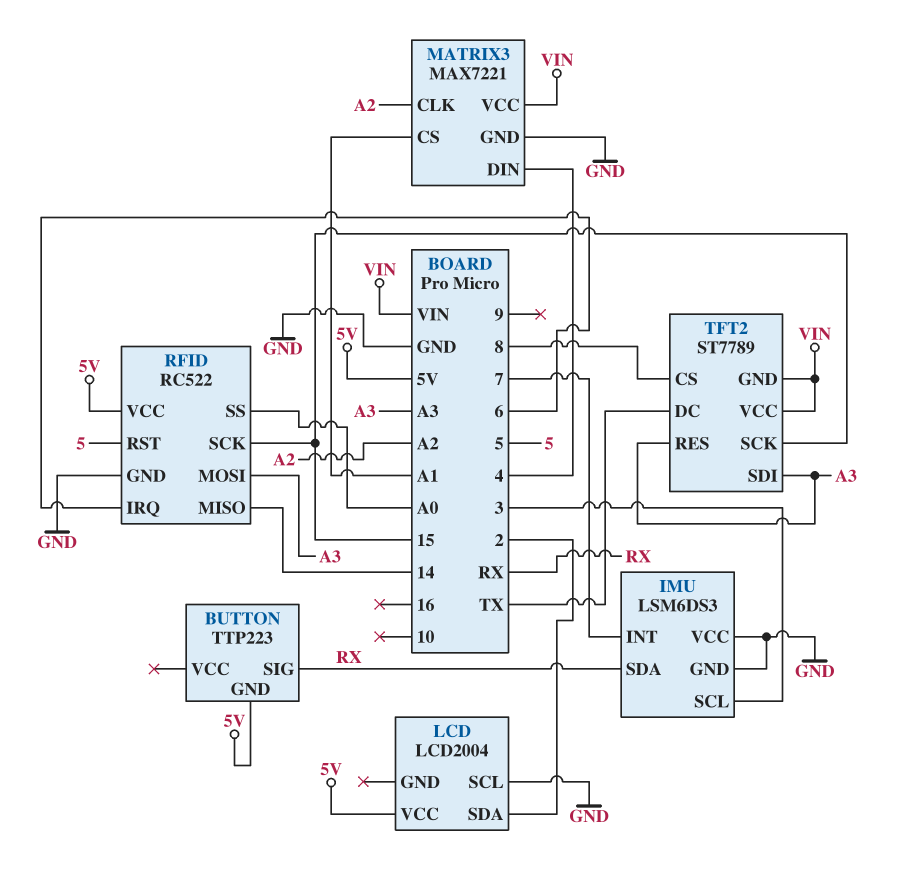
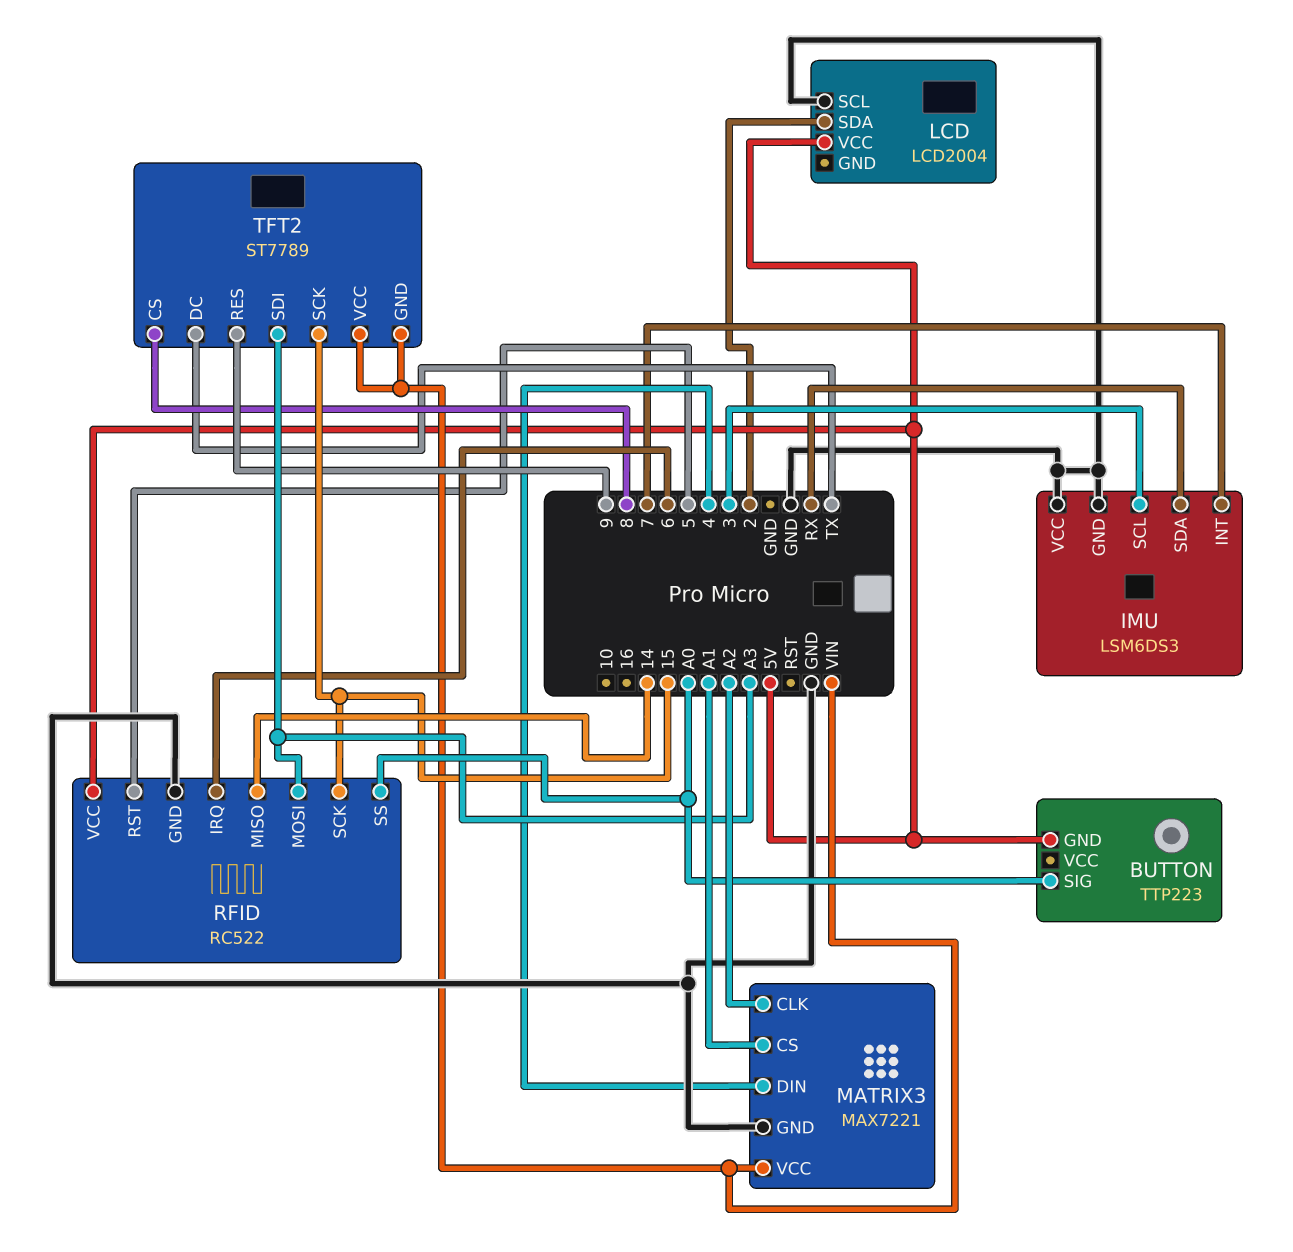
BUTTON pin SIG: RX -> A0
TFT2 pin RES: A3 -> 9

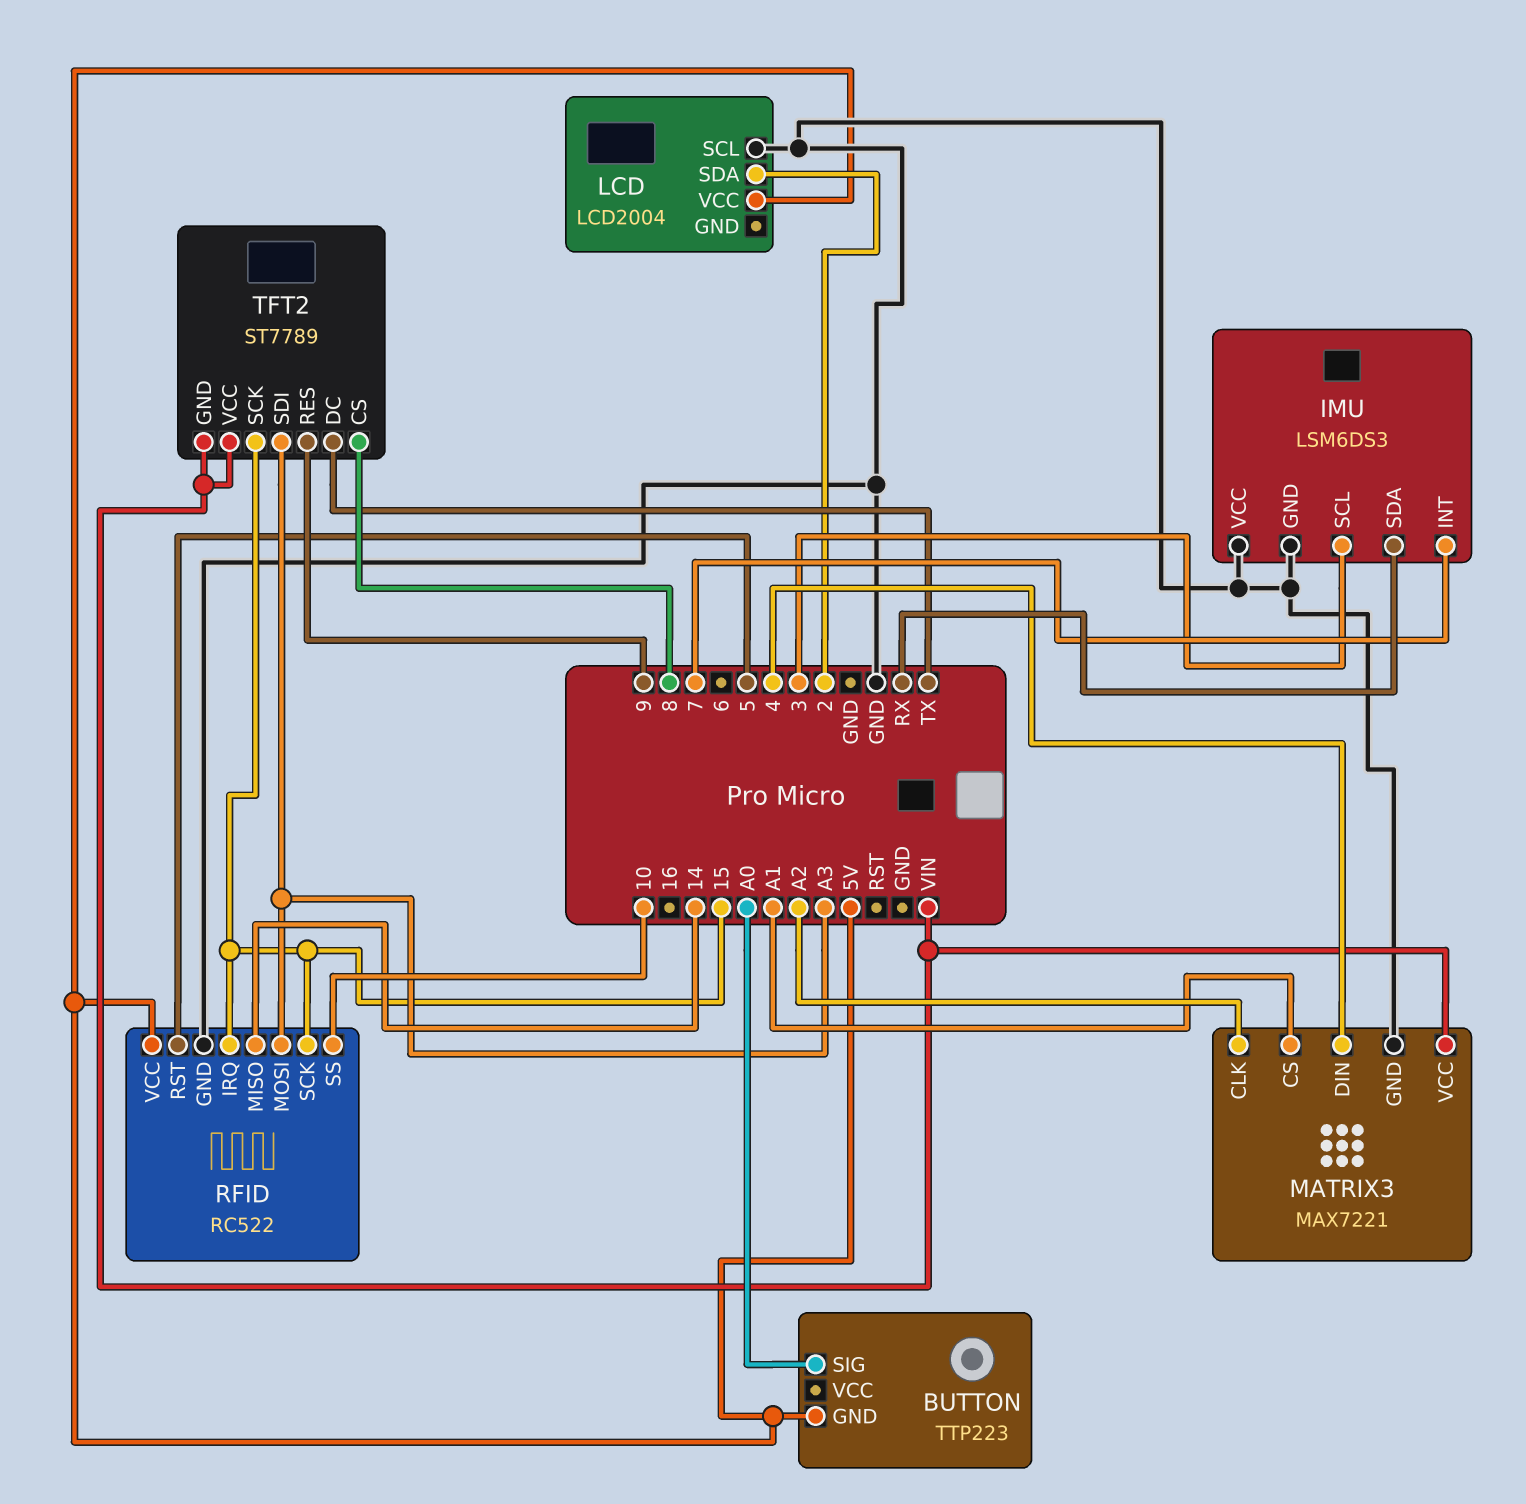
RFID pin IRQ: 6 -> 15
RFID pin SS: A0 -> 10

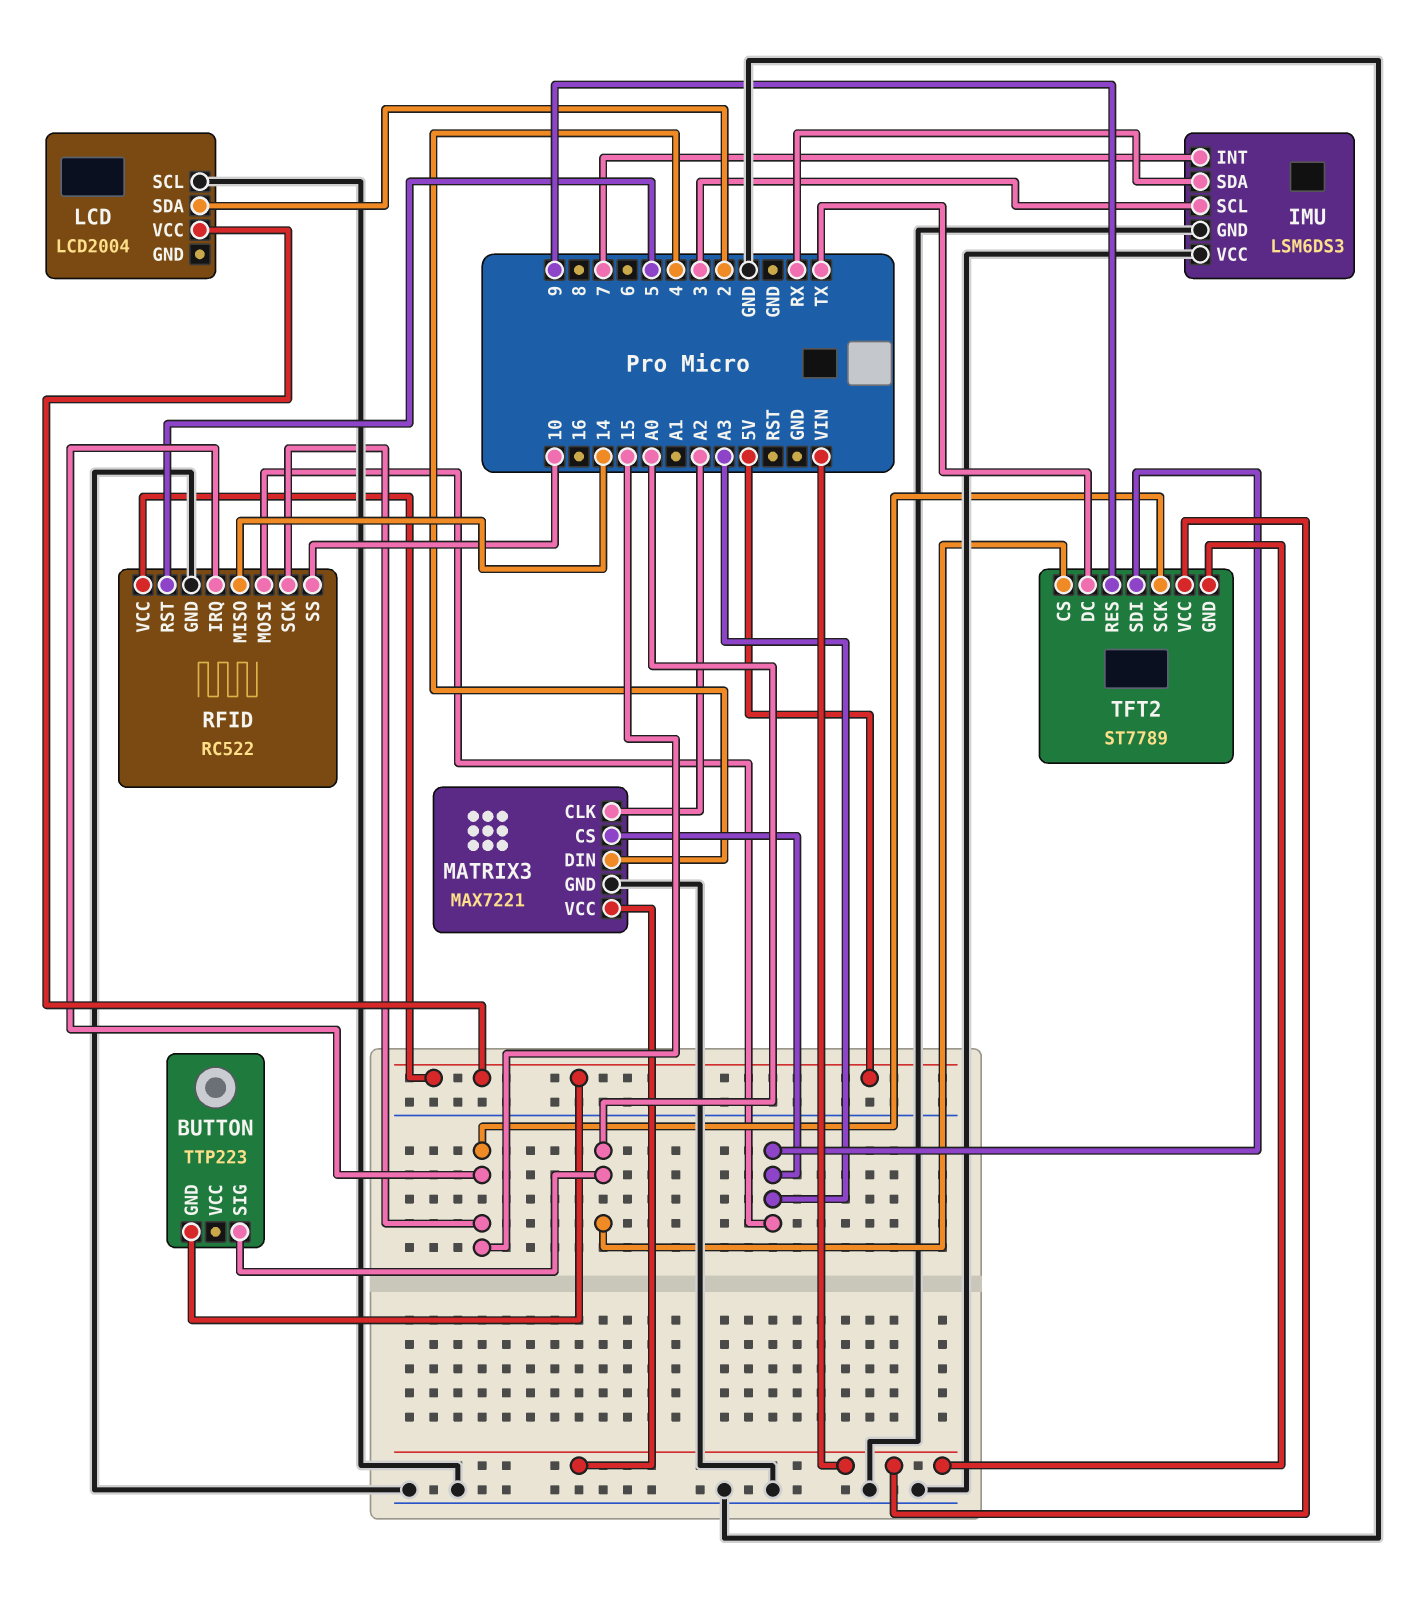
MATRIX3 pin CS: A1 -> A3
TFT2 pin CS: 8 -> A0

